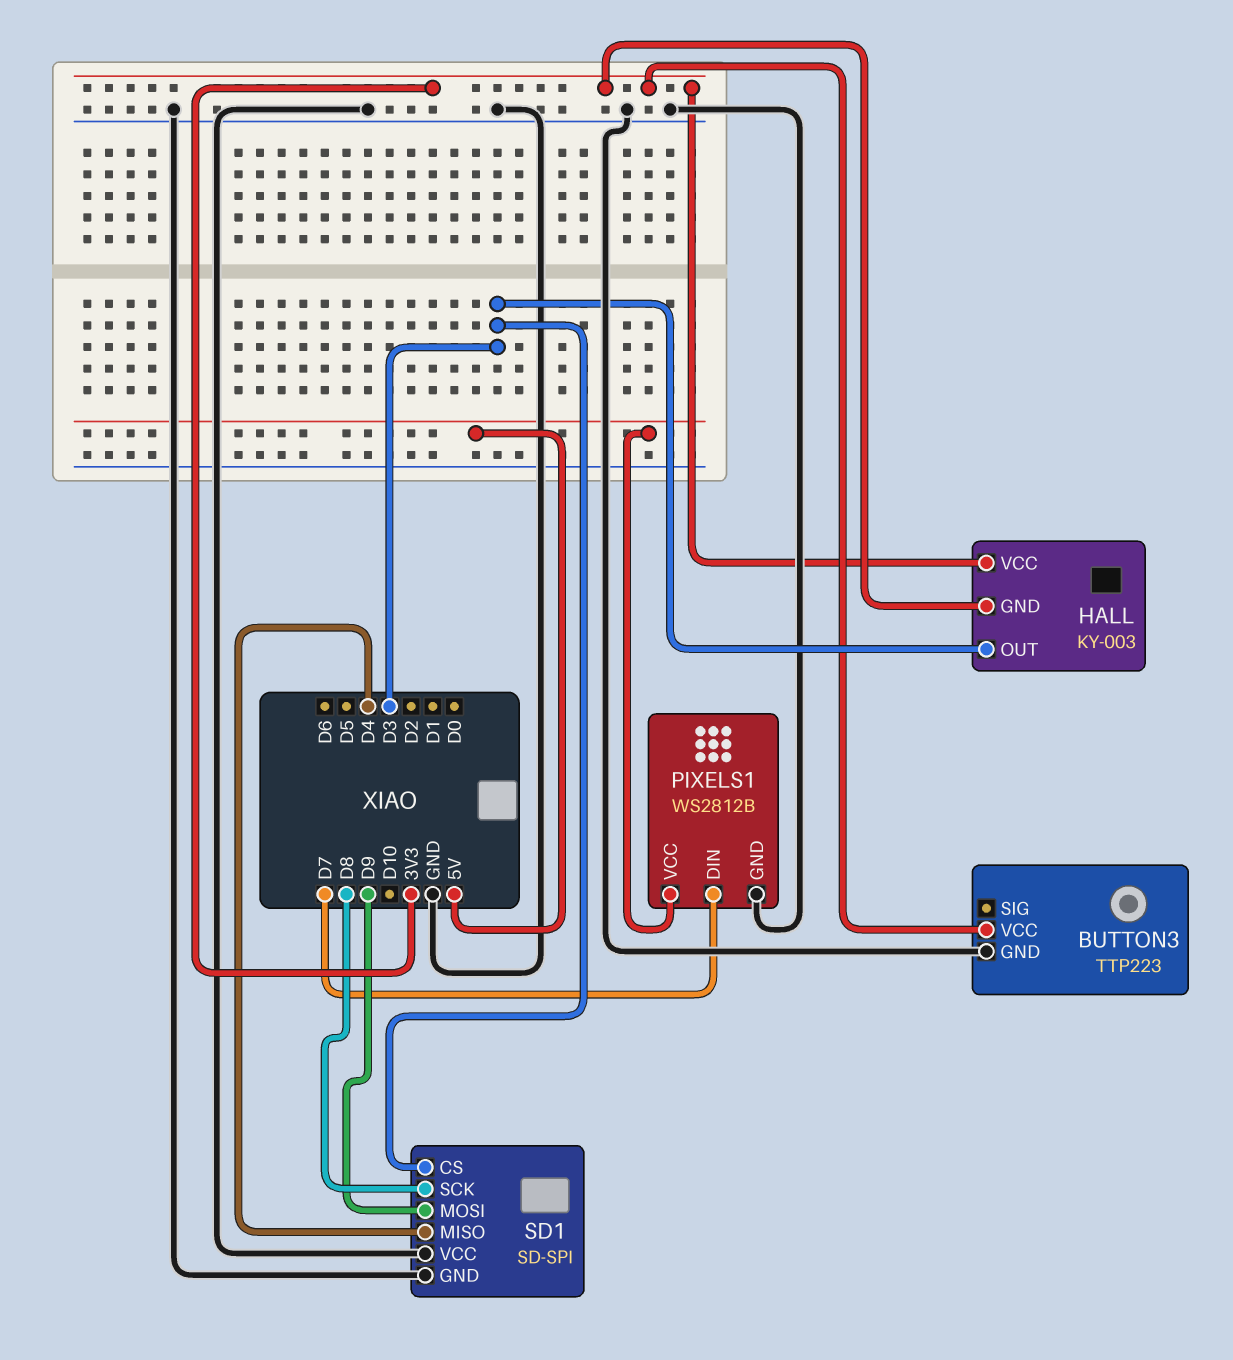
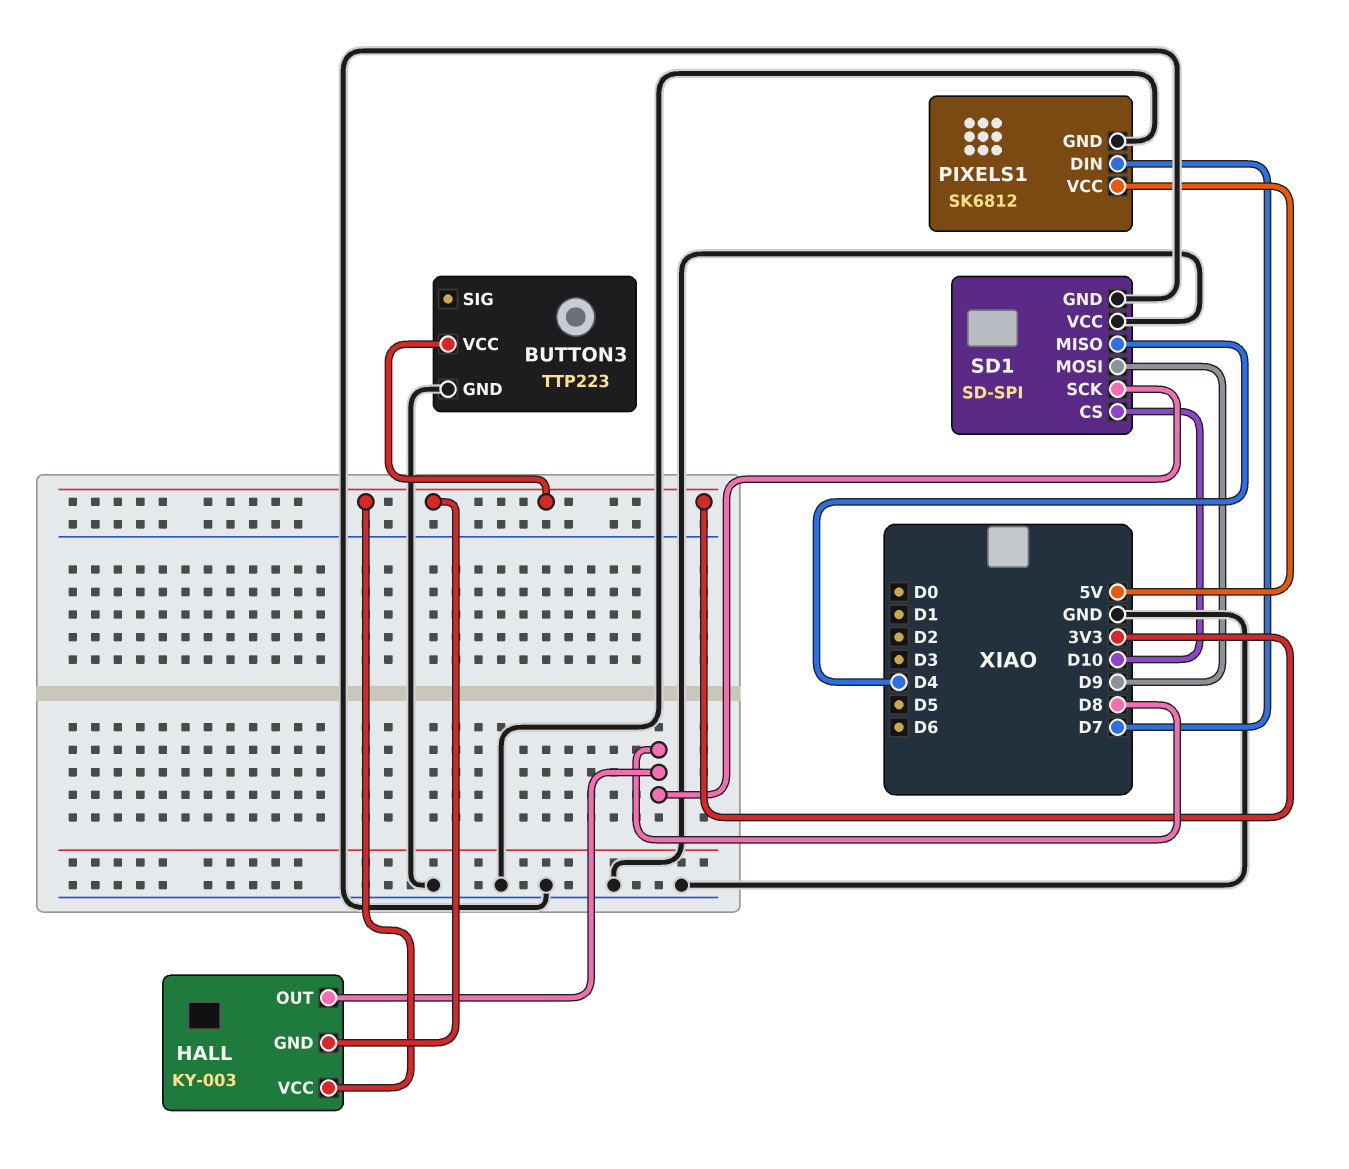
HALL pin OUT: D3 -> D8
PIXELS1: WS2812B -> SK6812
SD1 pin CS: D3 -> D10

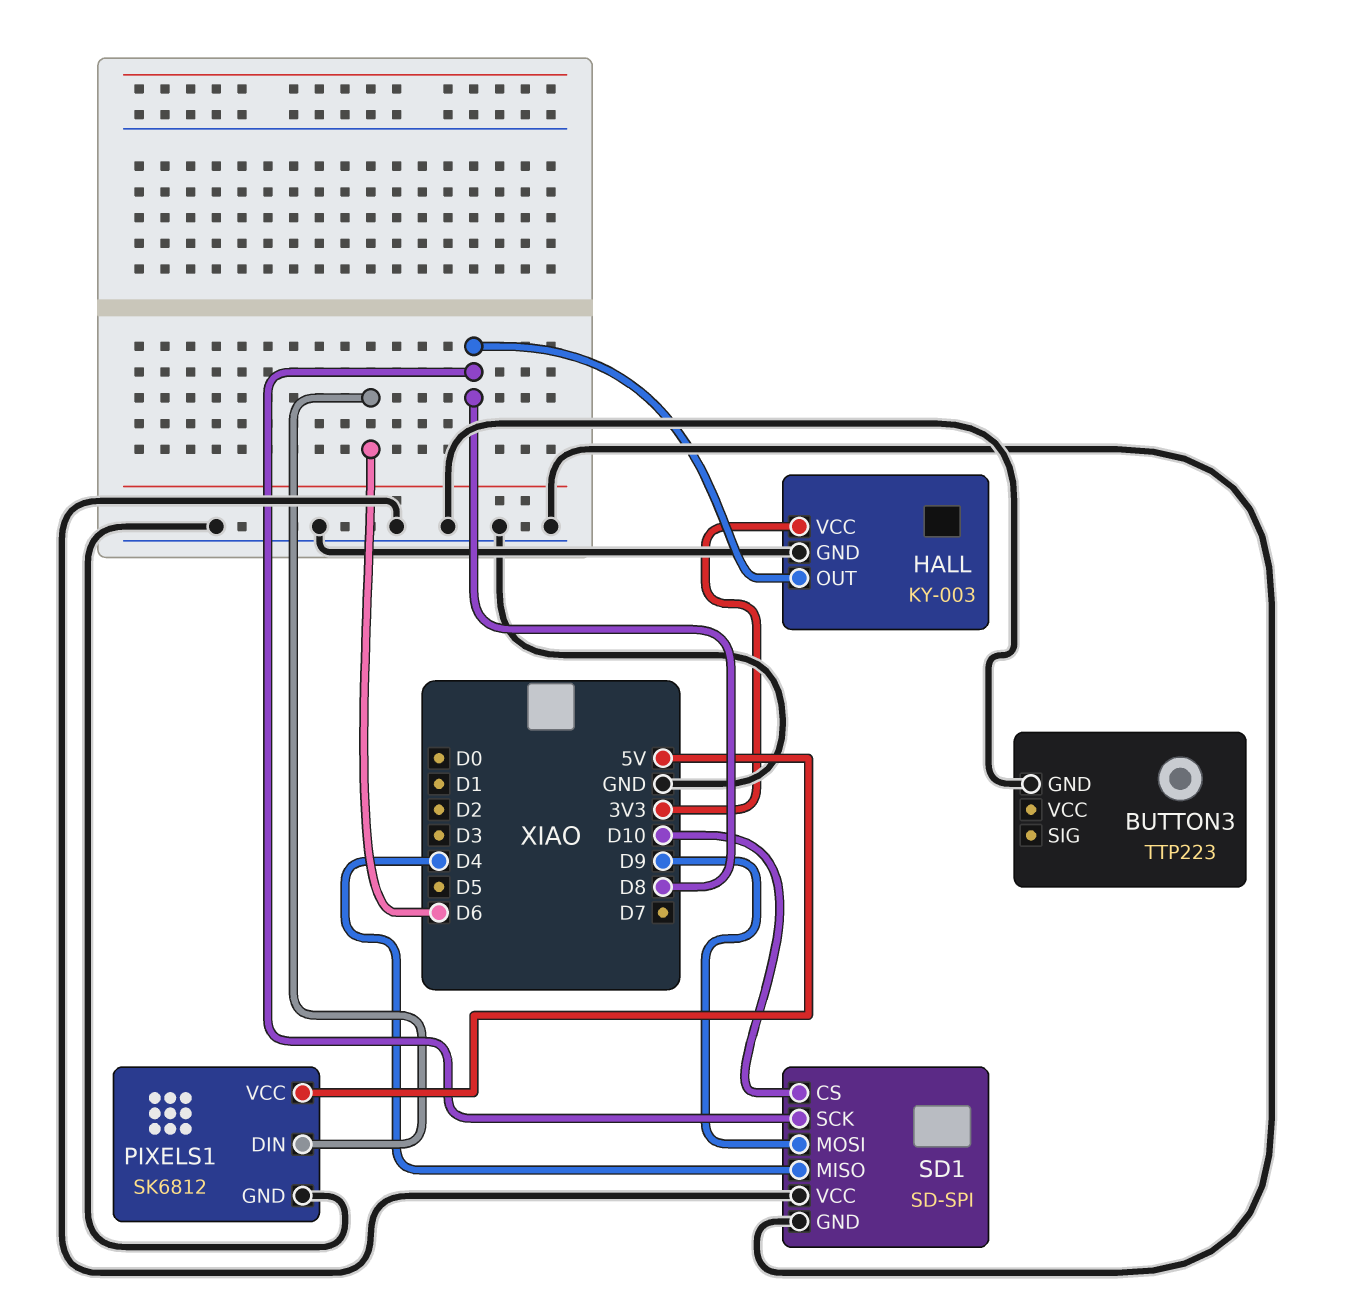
BUTTON3 pin VCC: 3V3 -> none
HALL pin GND: 3V3 -> GND
PIXELS1 pin DIN: D7 -> D6

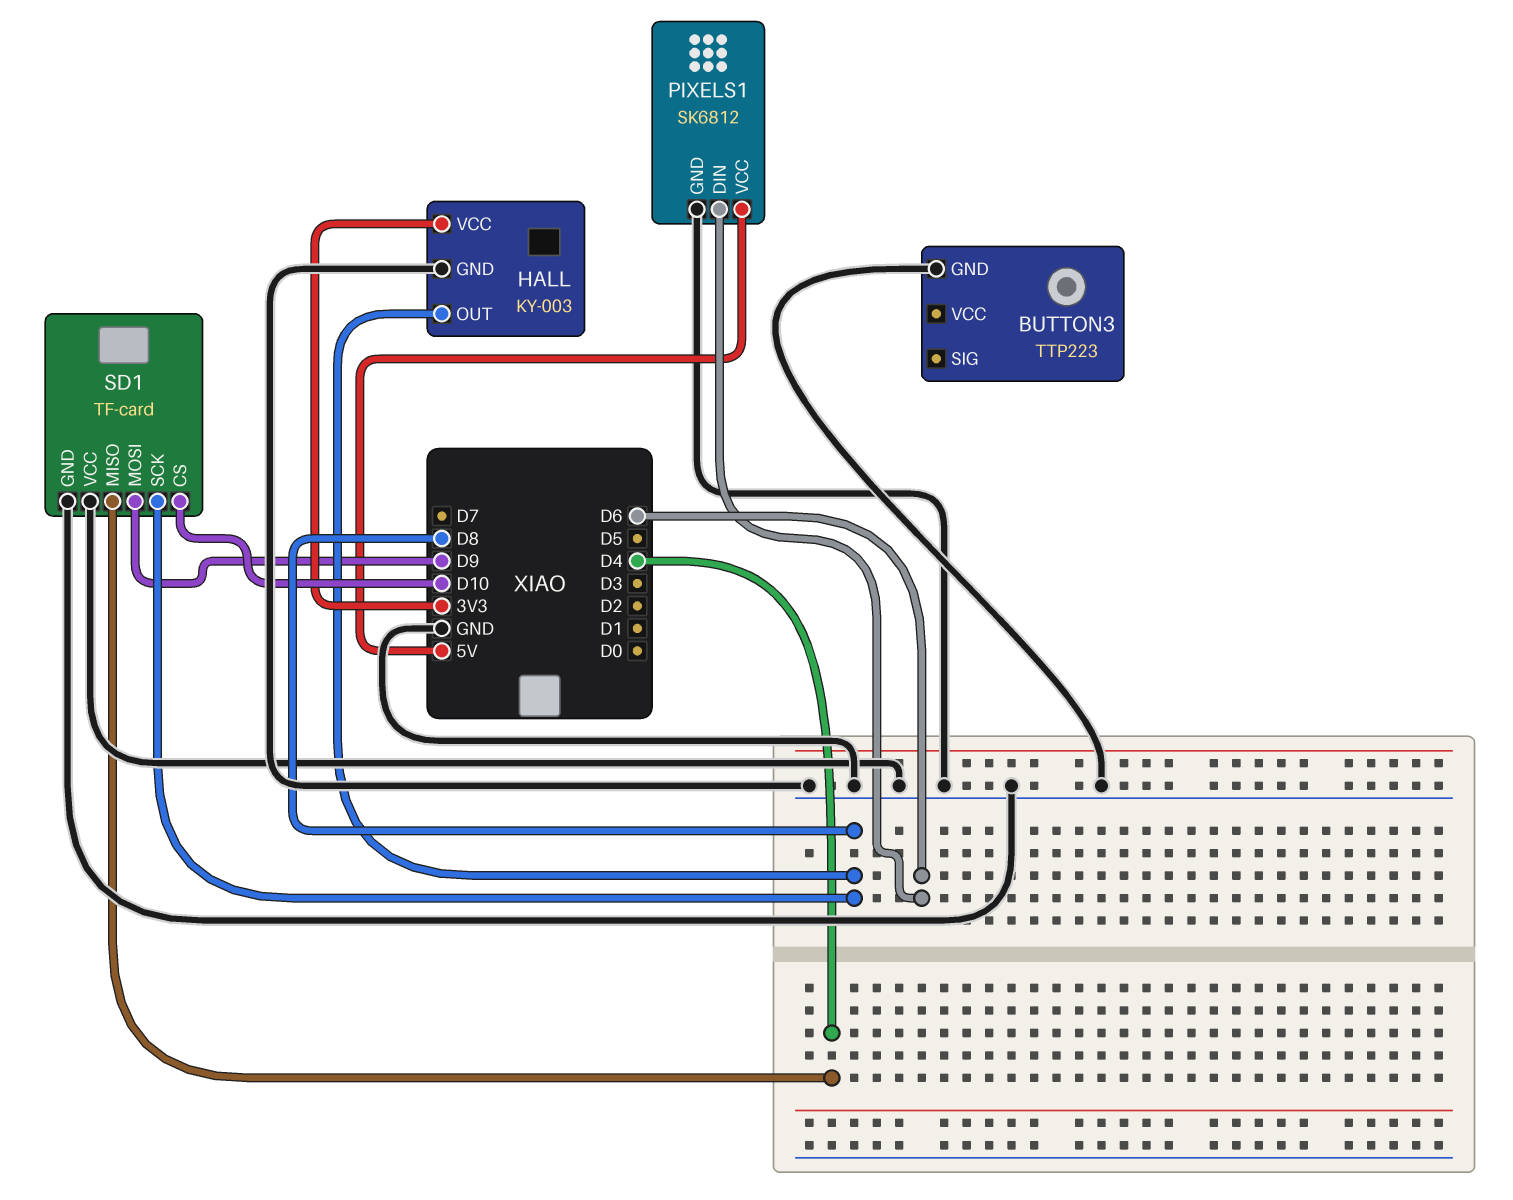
SD1: SD-SPI -> TF-card

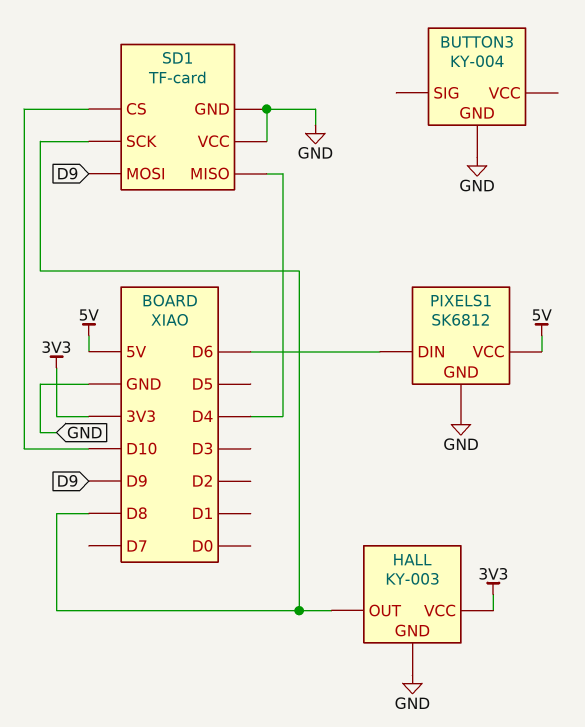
BUTTON3: TTP223 -> KY-004

